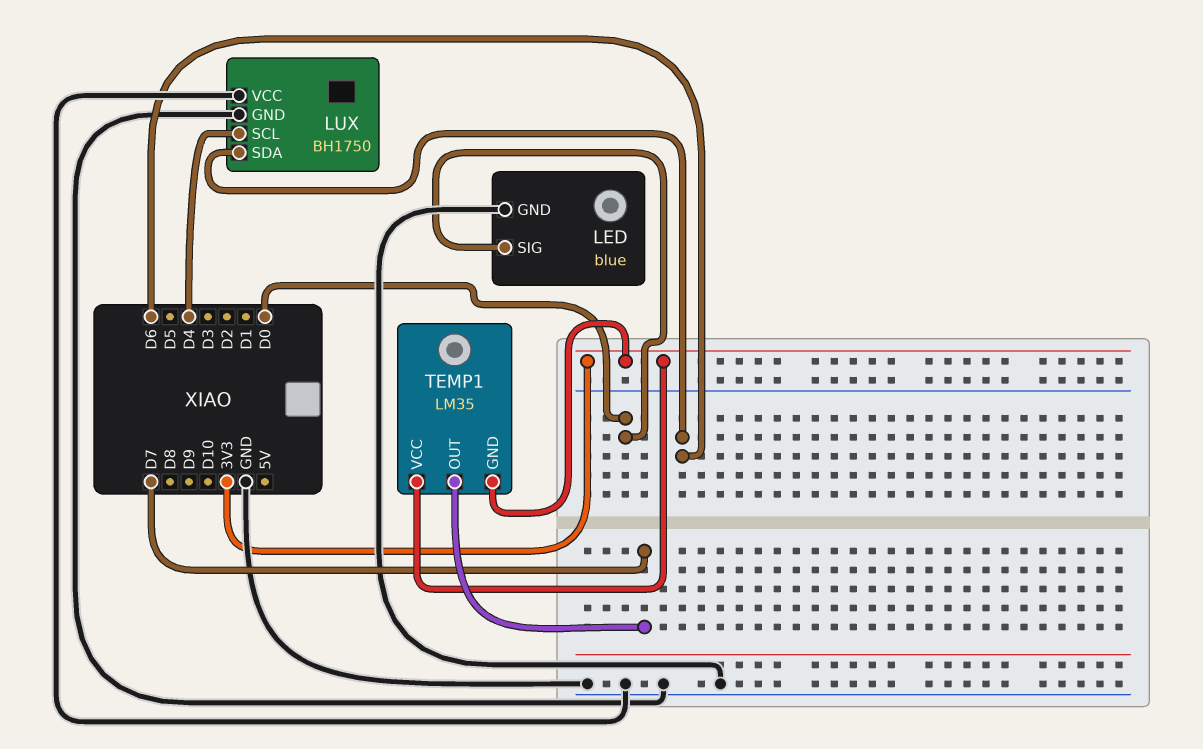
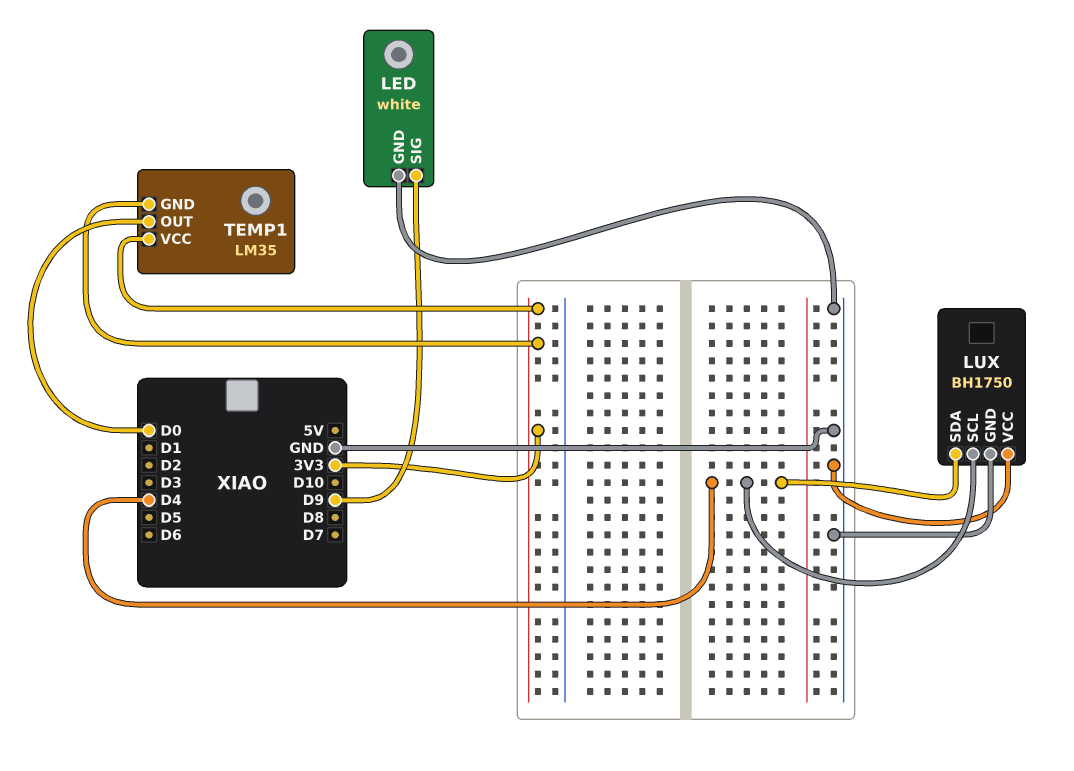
LED: blue -> white
LED pin SIG: D0 -> D9
LUX pin SDA: D6 -> D4
TEMP1 pin OUT: D7 -> D0

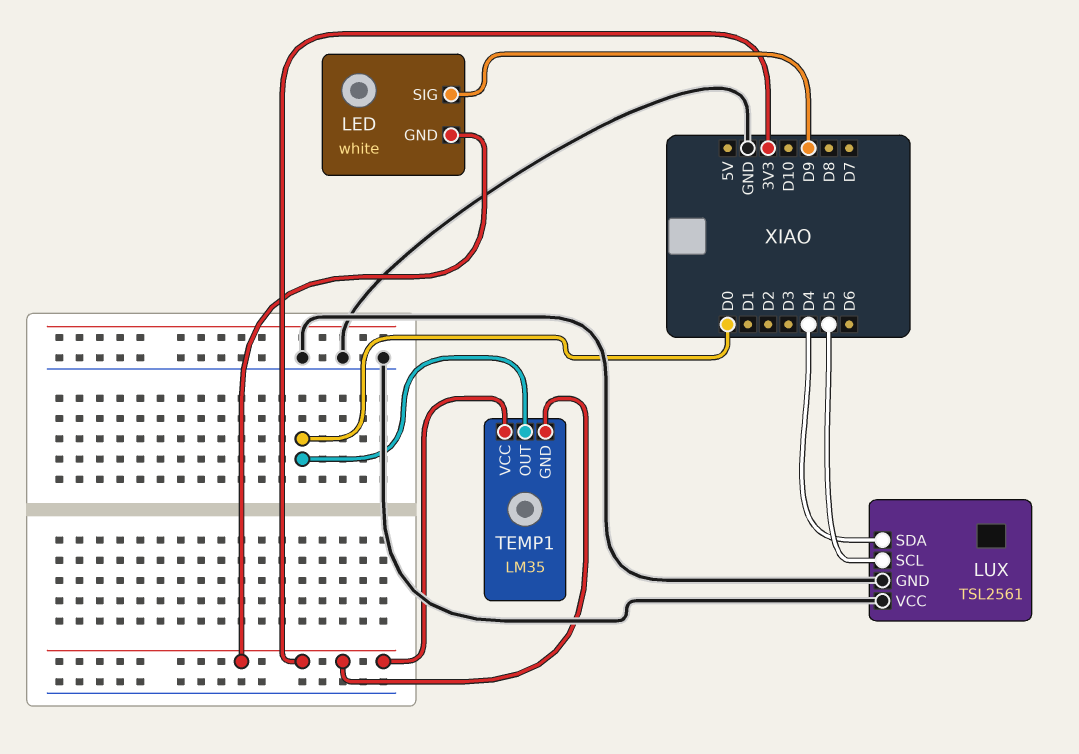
LED pin GND: GND -> 3V3
LUX: BH1750 -> TSL2561
LUX pin SCL: D4 -> D5

